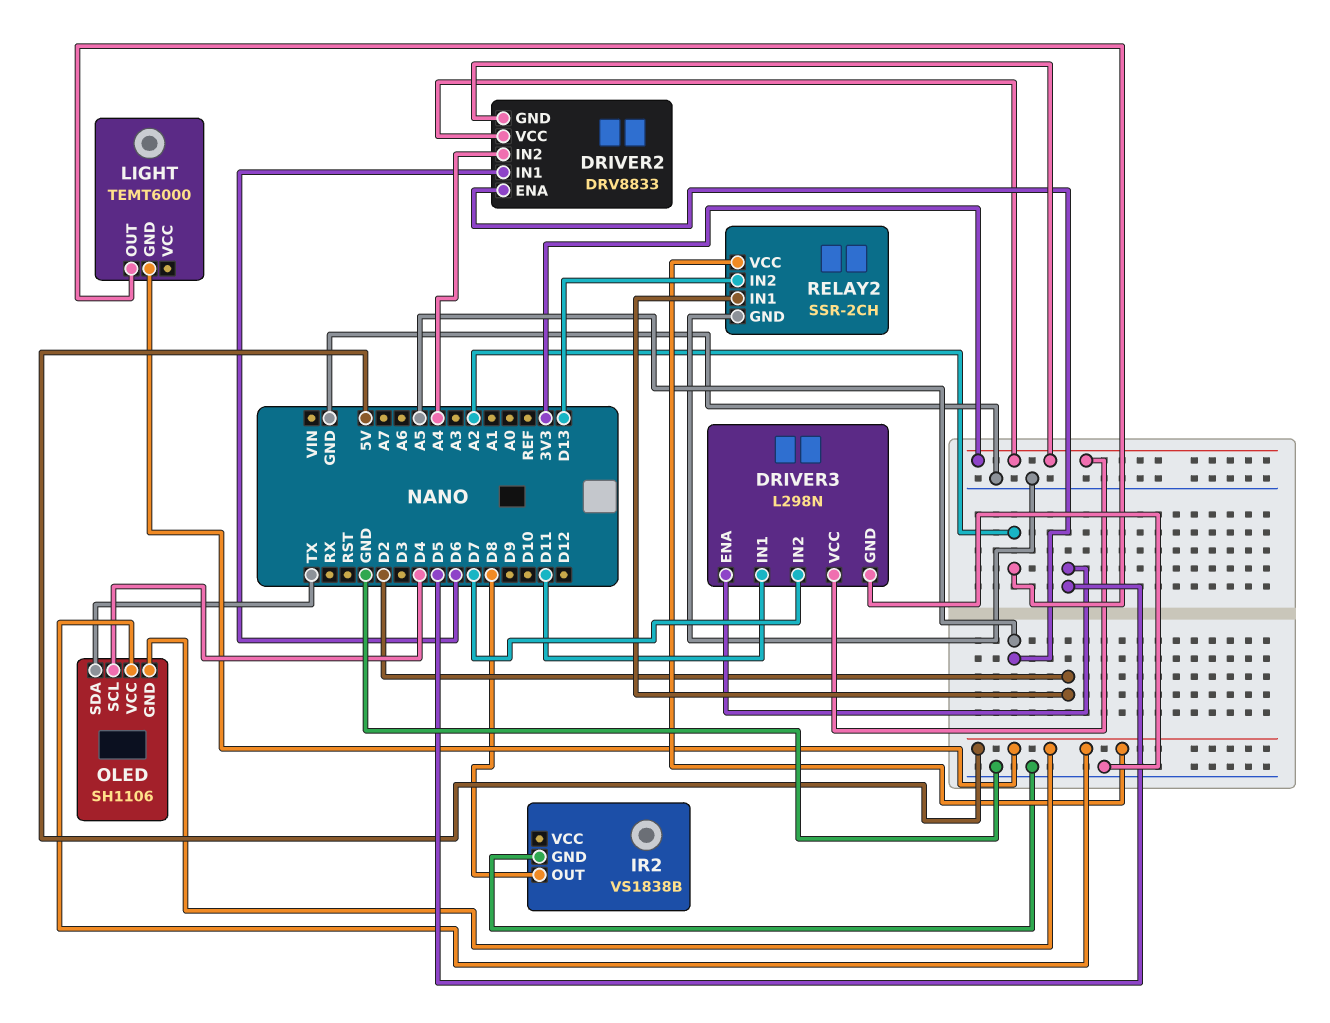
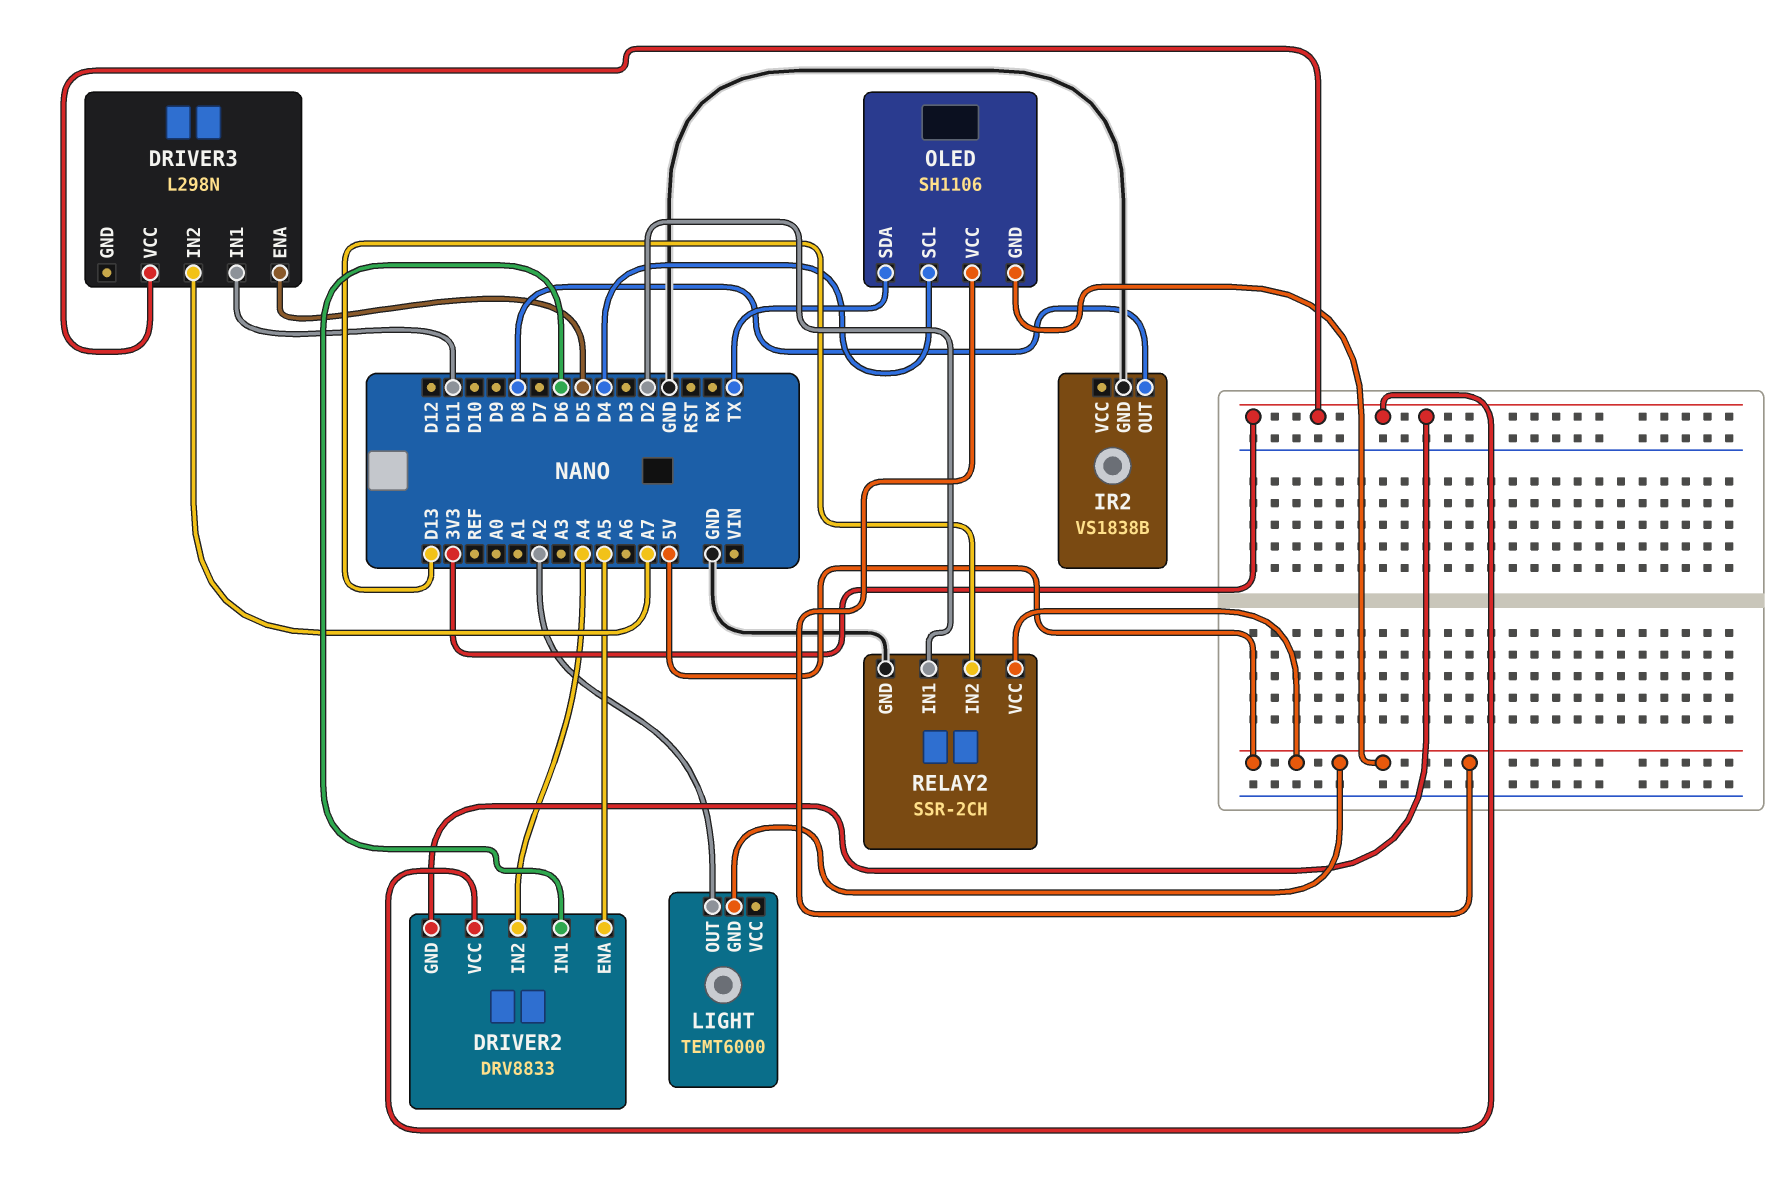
DRIVER3 pin GND: GND -> none
DRIVER3 pin IN2: D7 -> A7

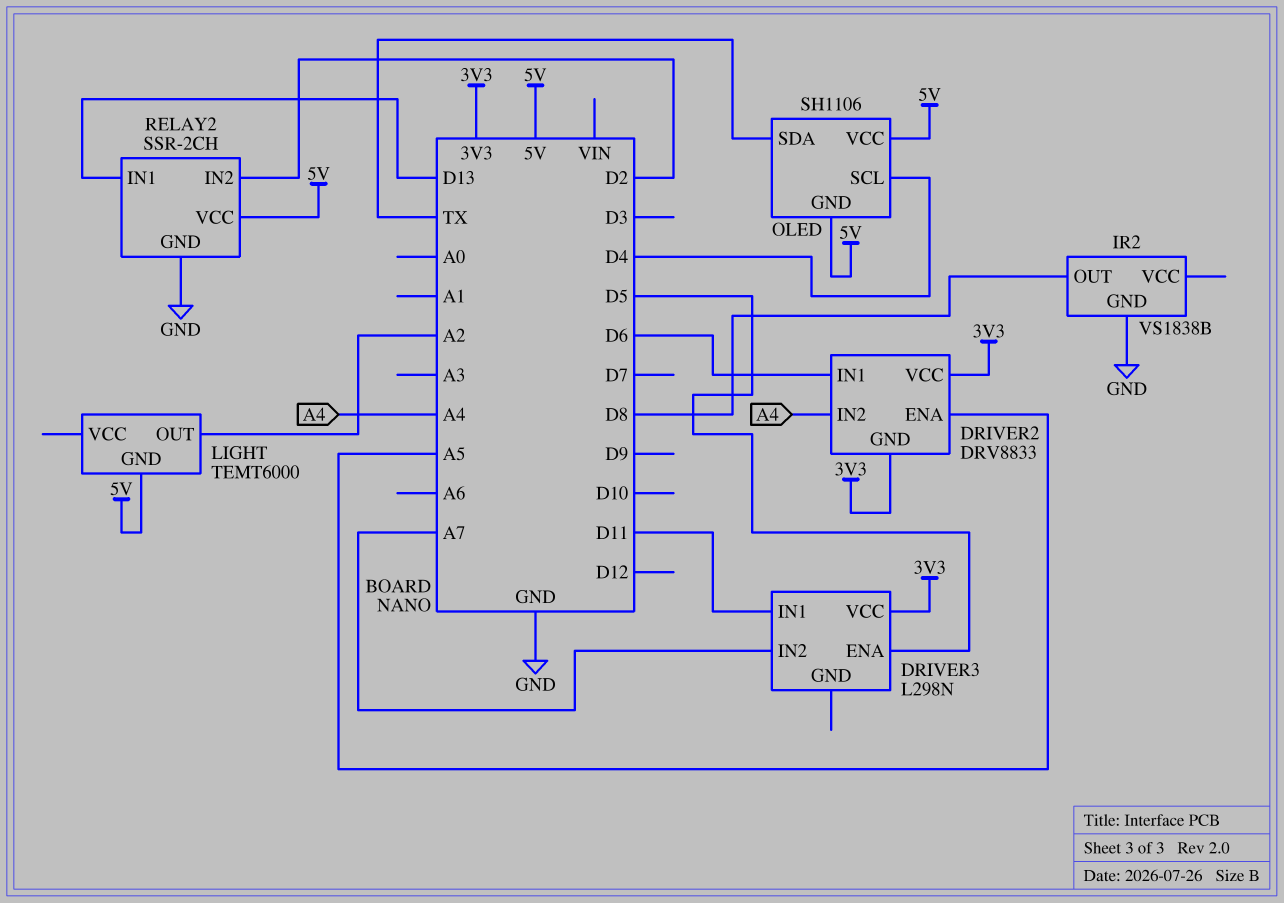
RELAY2 pin IN1: D2 -> D13
RELAY2 pin IN2: D13 -> D2

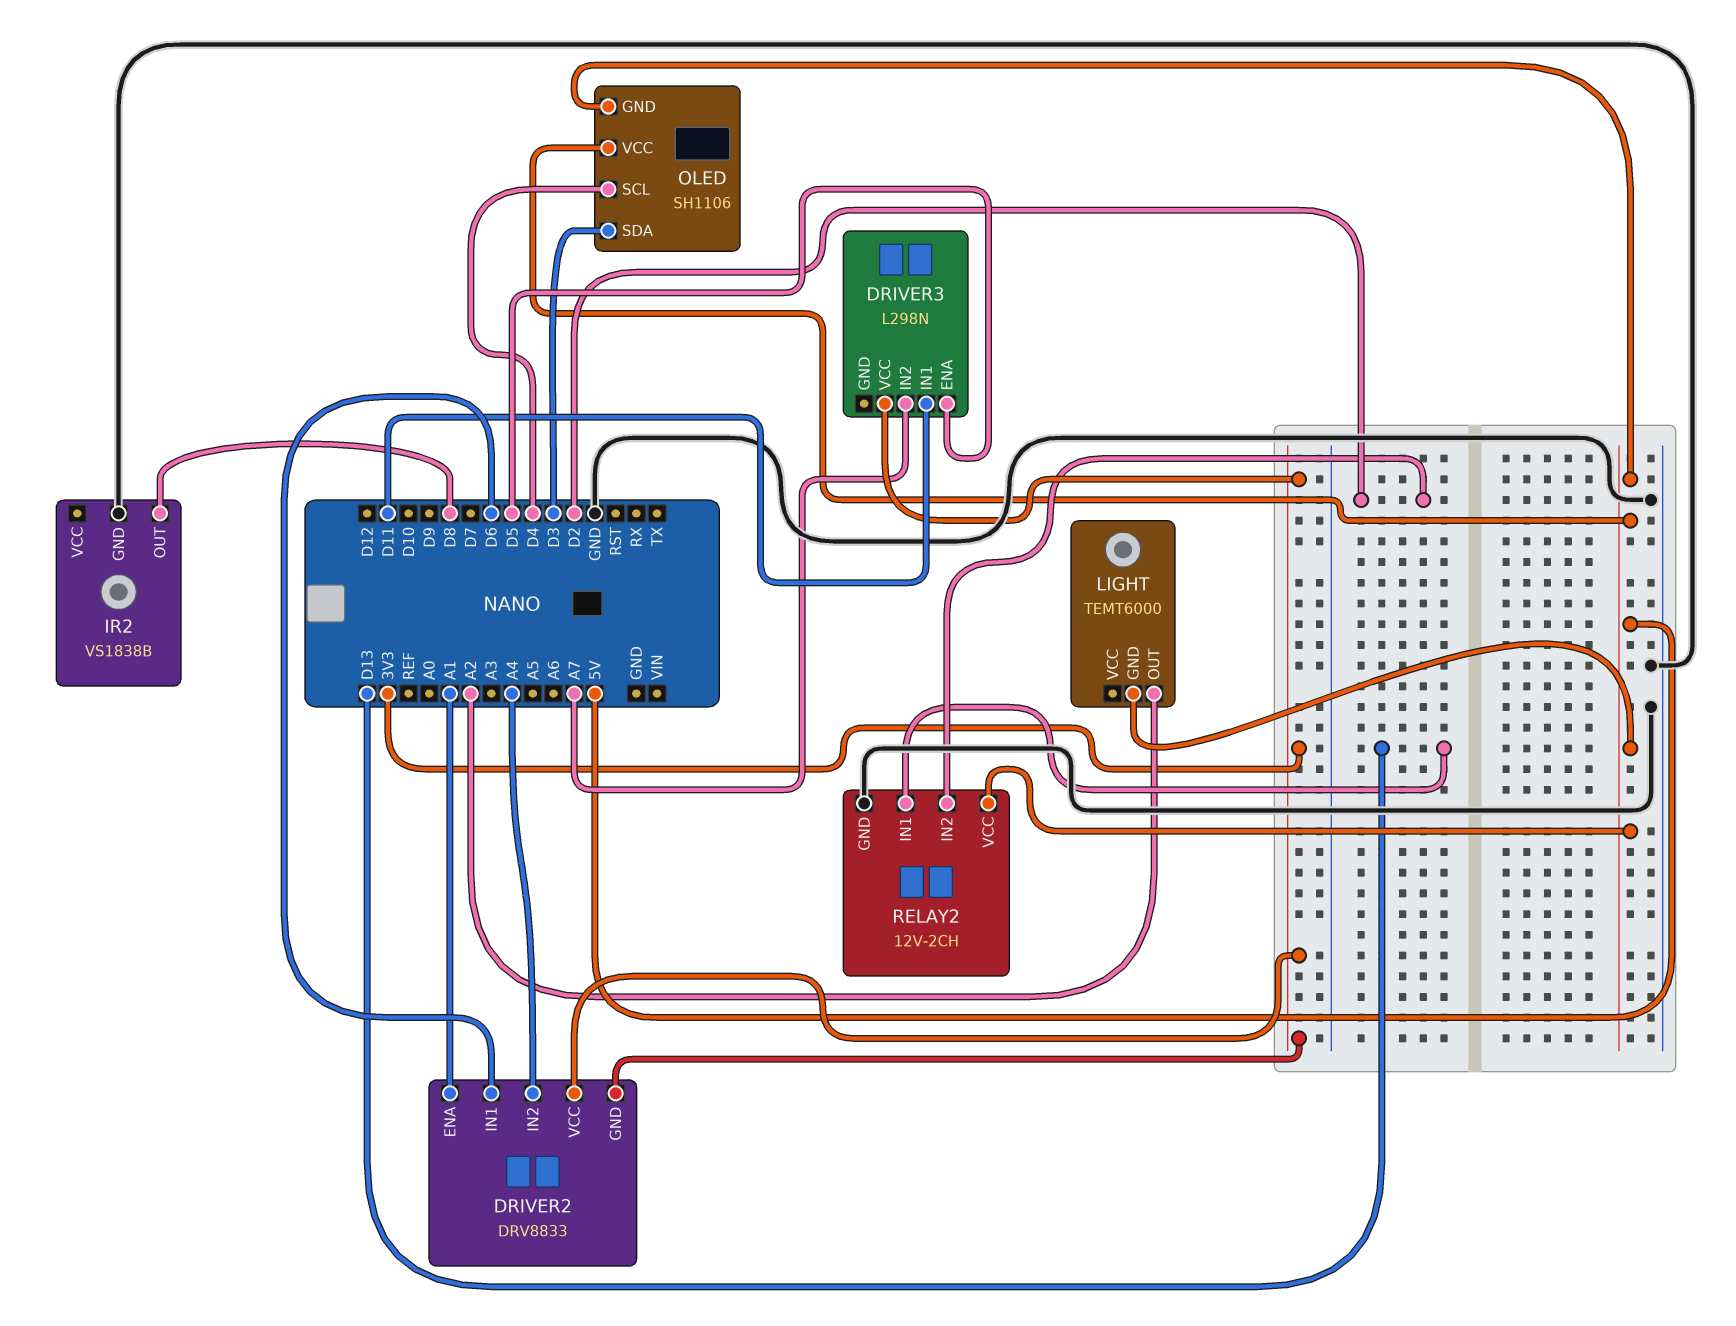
DRIVER2 pin ENA: A5 -> A1
OLED pin SDA: TX -> D3
RELAY2: SSR-2CH -> 12V-2CH

